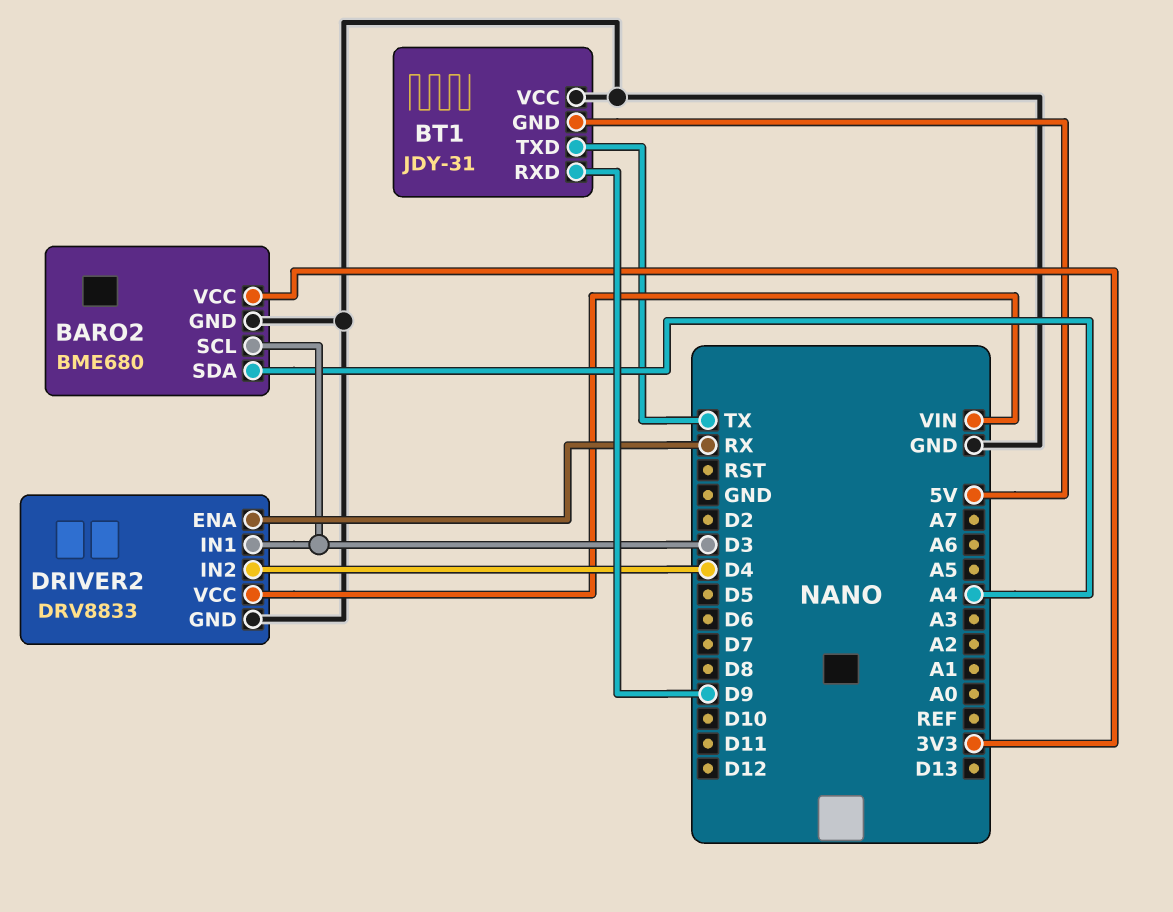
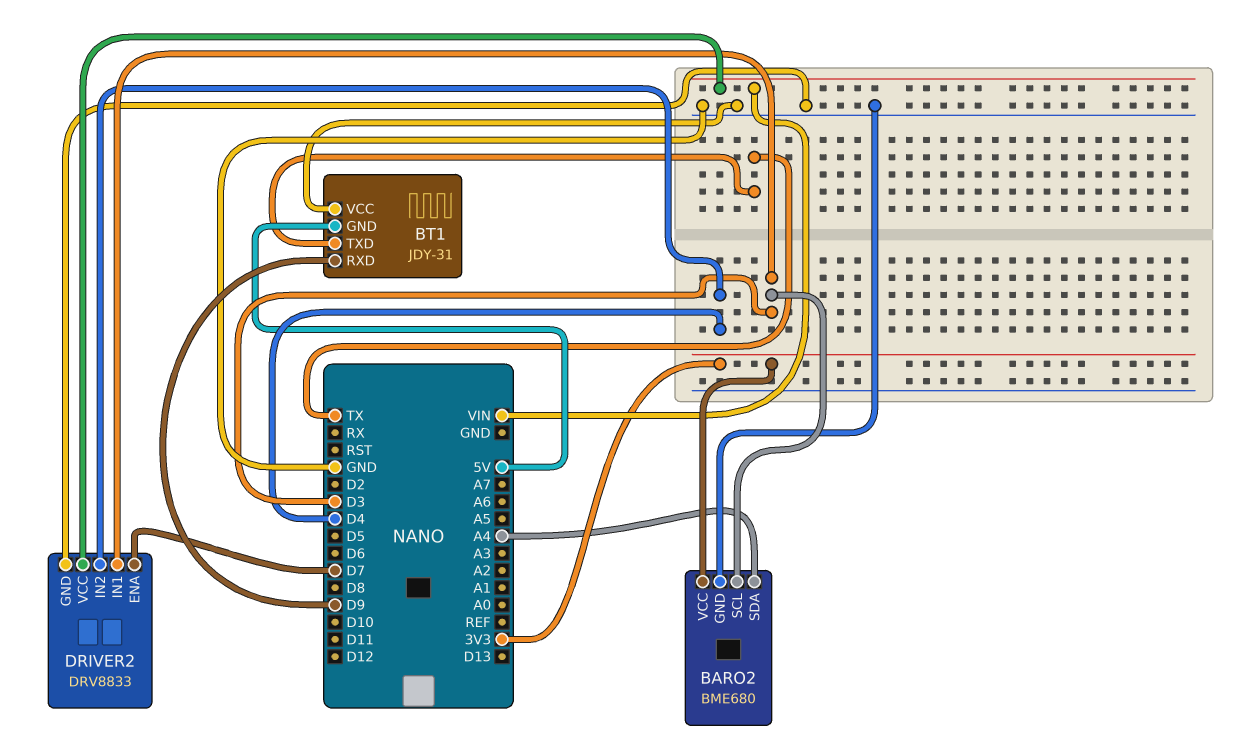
DRIVER2 pin ENA: RX -> D7

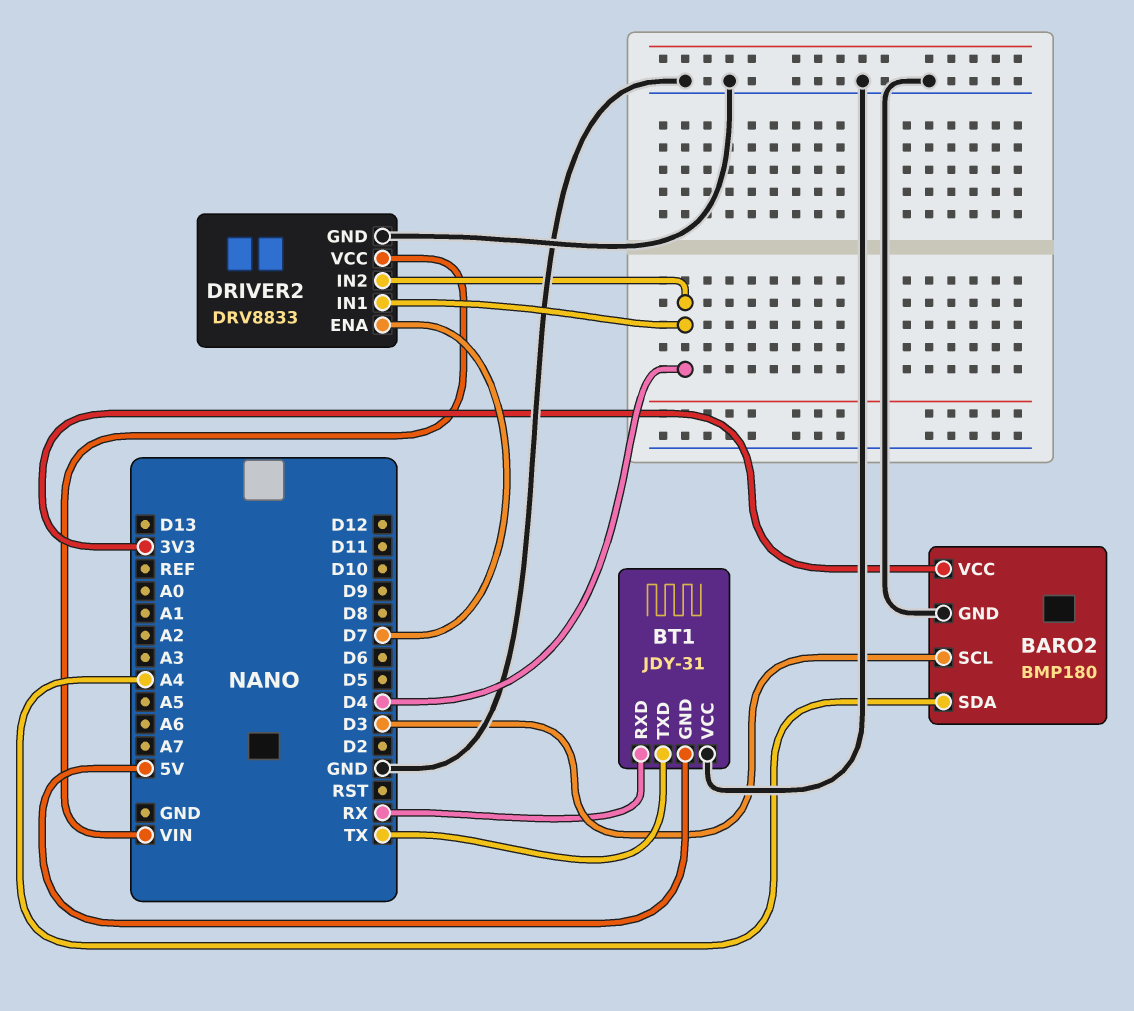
BARO2: BME680 -> BMP180
BT1 pin RXD: D9 -> RX
DRIVER2 pin IN1: D3 -> D4

